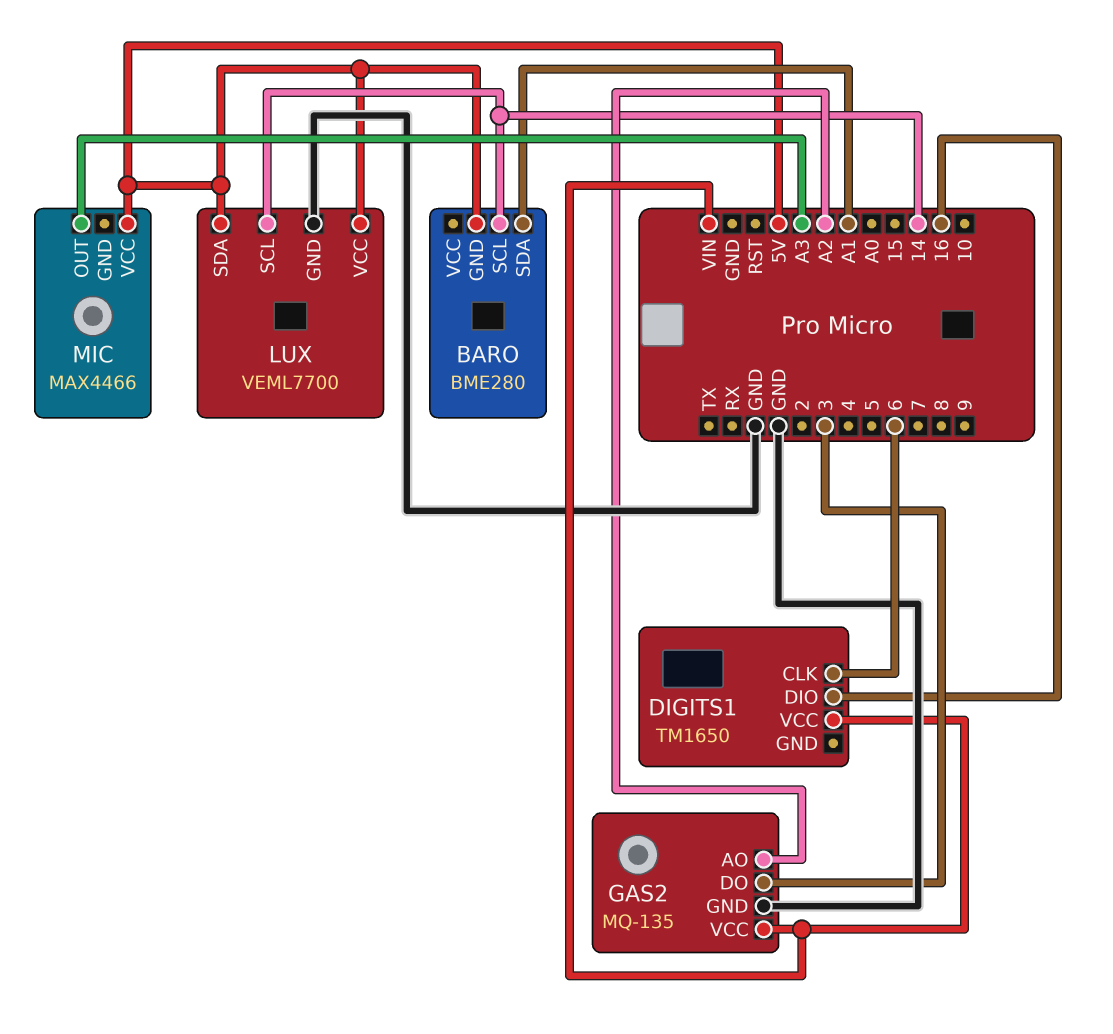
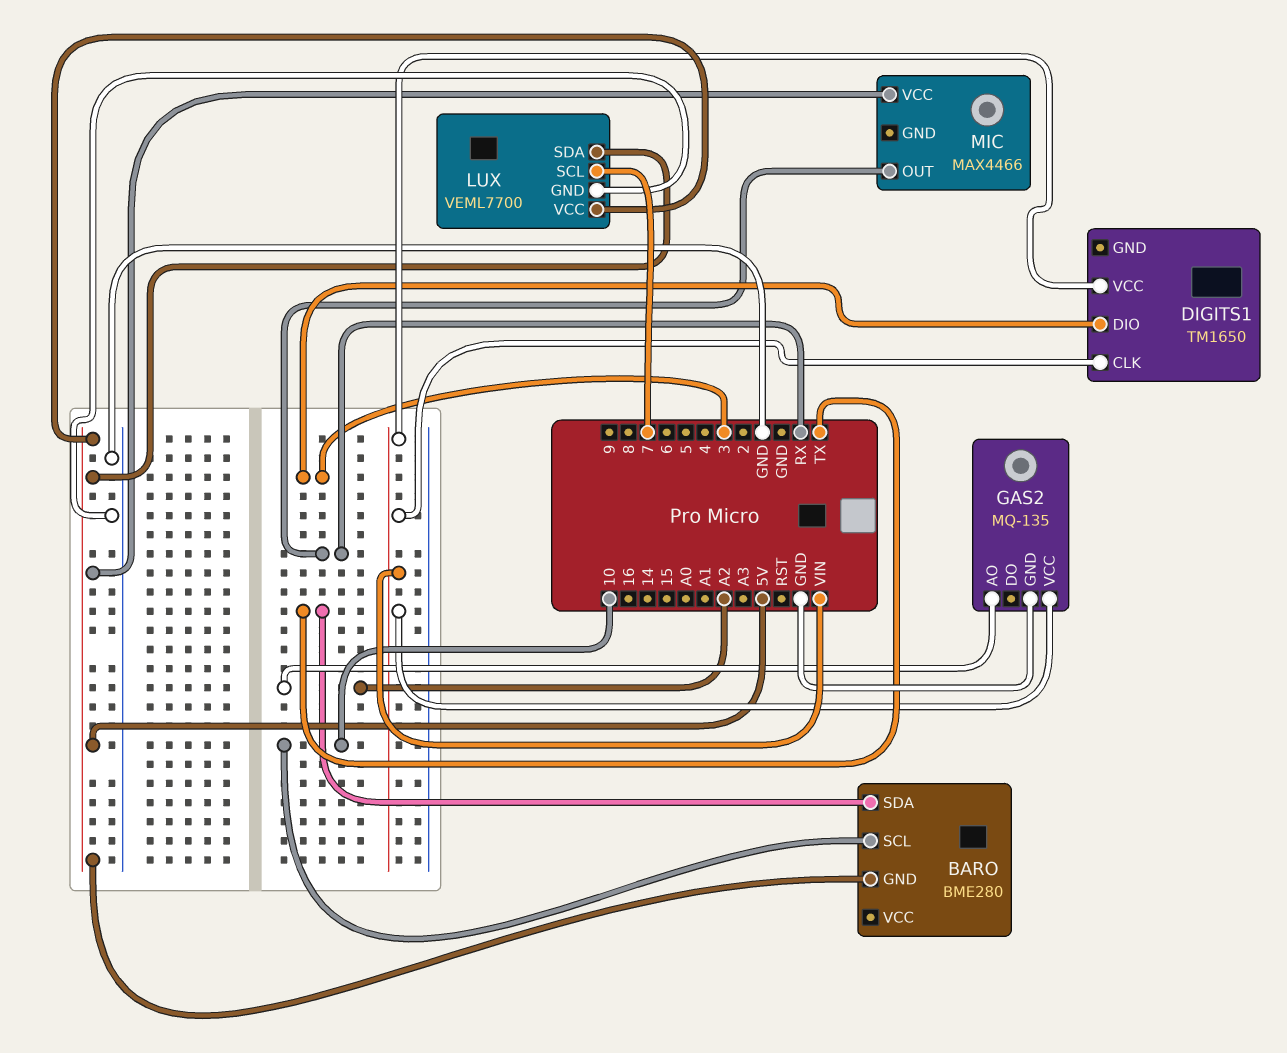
BARO pin SCL: 14 -> 10
BARO pin SDA: A1 -> TX
DIGITS1 pin CLK: 6 -> VIN
DIGITS1 pin DIO: 16 -> 3
GAS2 pin DO: 3 -> none
LUX pin SCL: 14 -> 7
MIC pin OUT: A3 -> RX

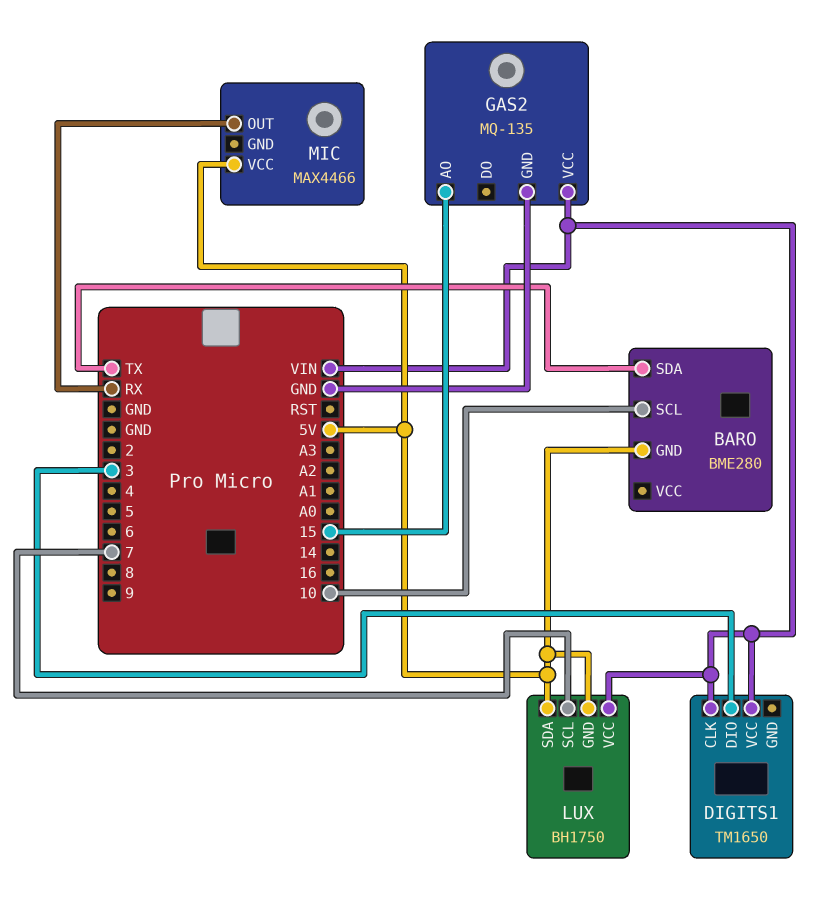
GAS2 pin AO: A2 -> 15
LUX: VEML7700 -> BH1750
LUX pin GND: GND -> 5V
LUX pin VCC: 5V -> VIN

